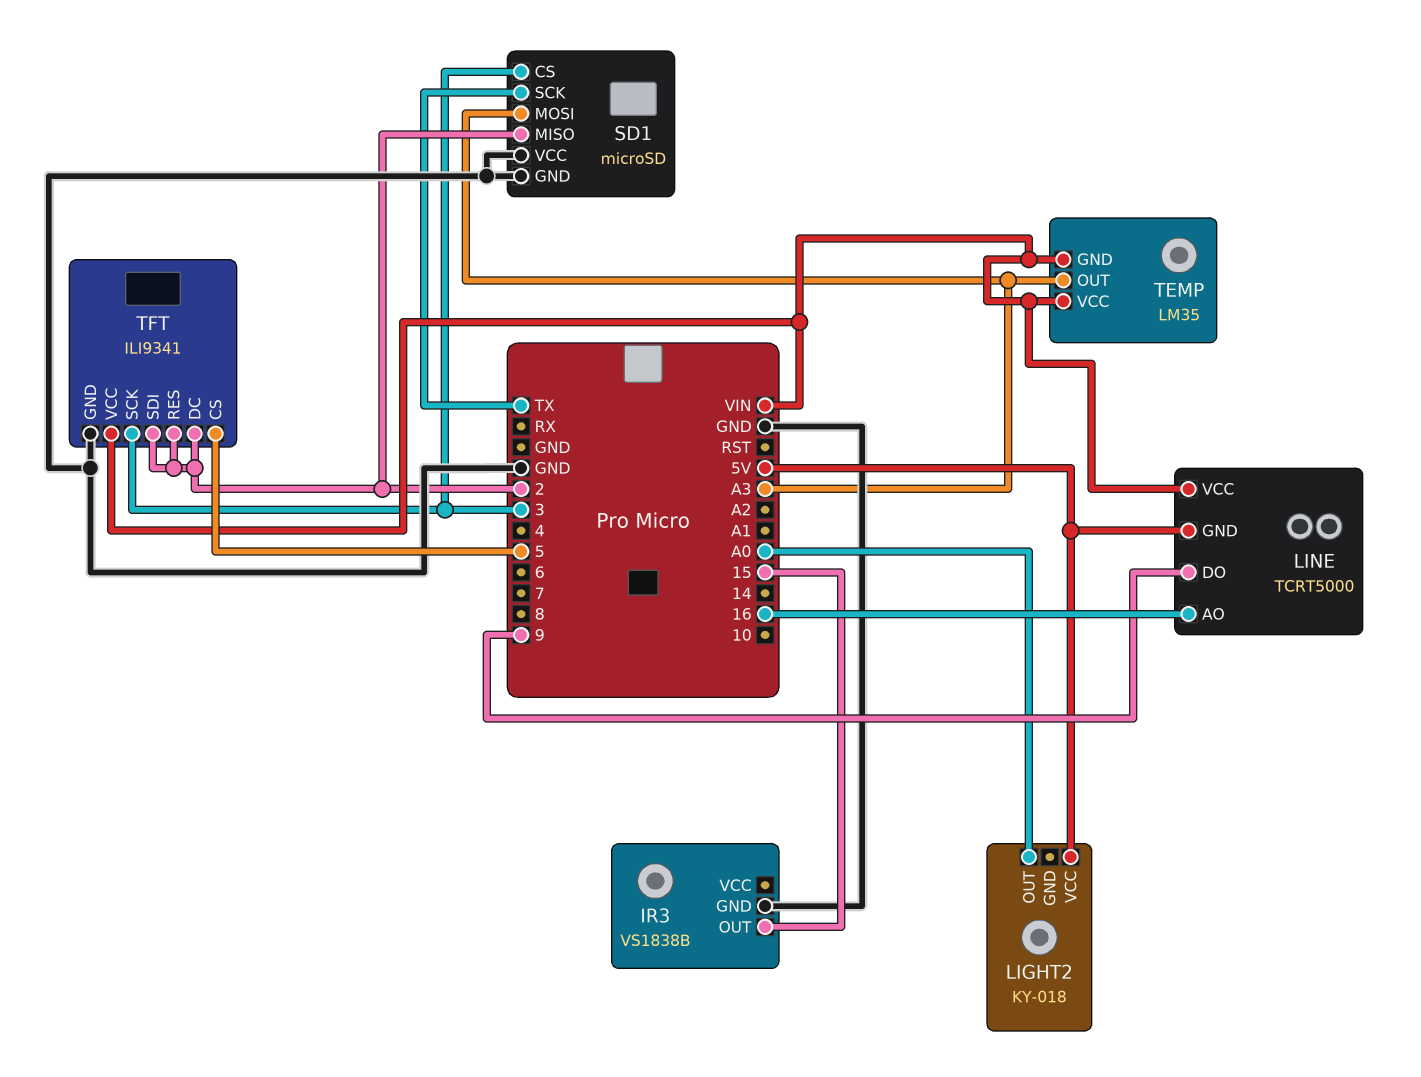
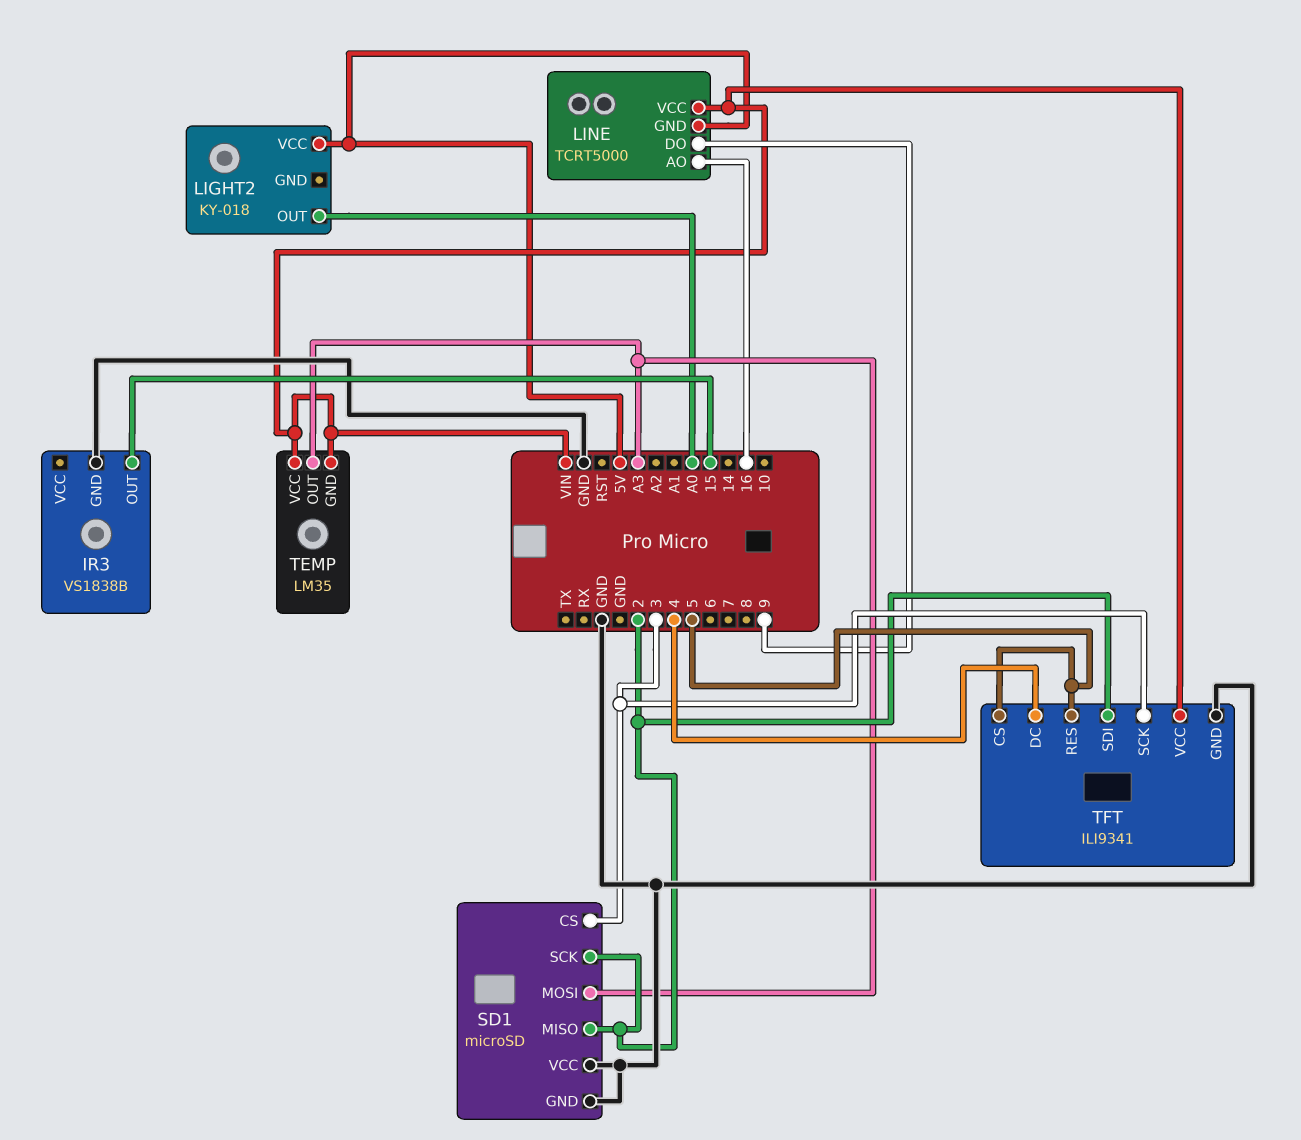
SD1 pin SCK: TX -> 2
TFT pin DC: 2 -> 4
TFT pin RES: 2 -> 5

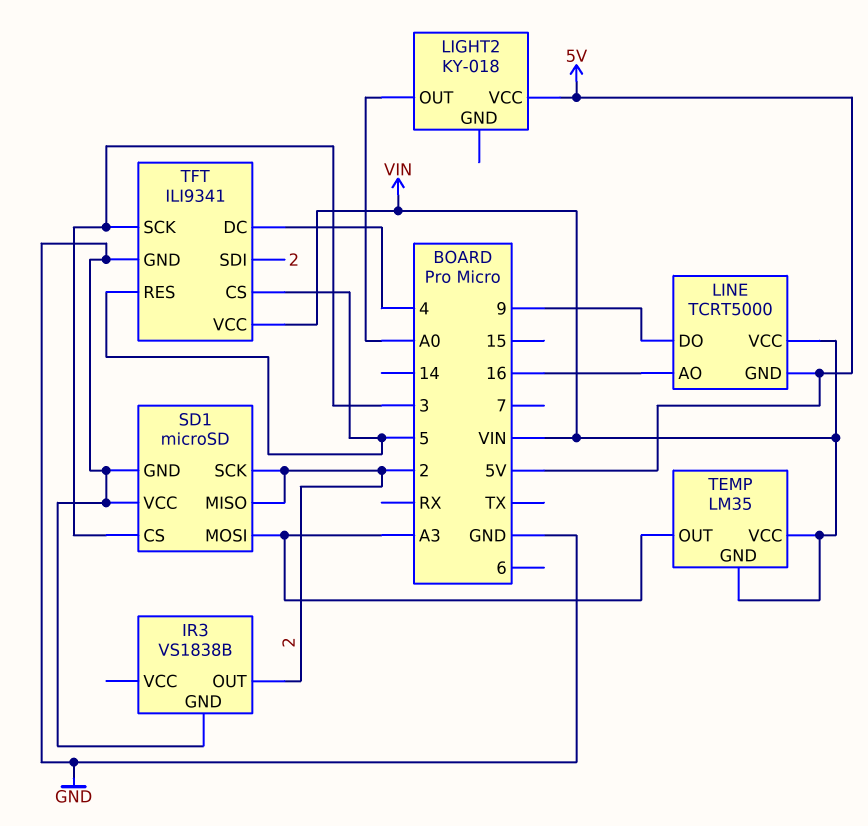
IR3 pin OUT: 15 -> 2

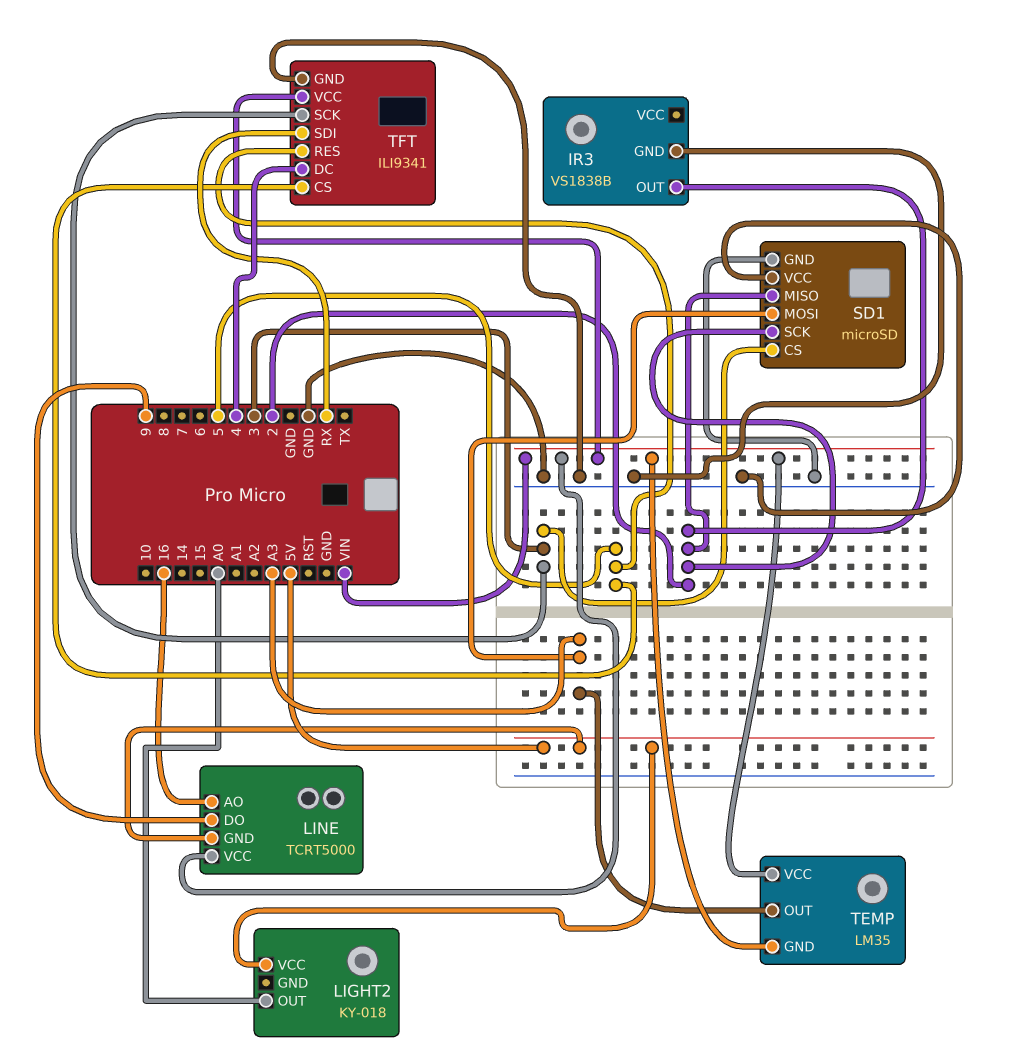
TFT pin SDI: 2 -> RX

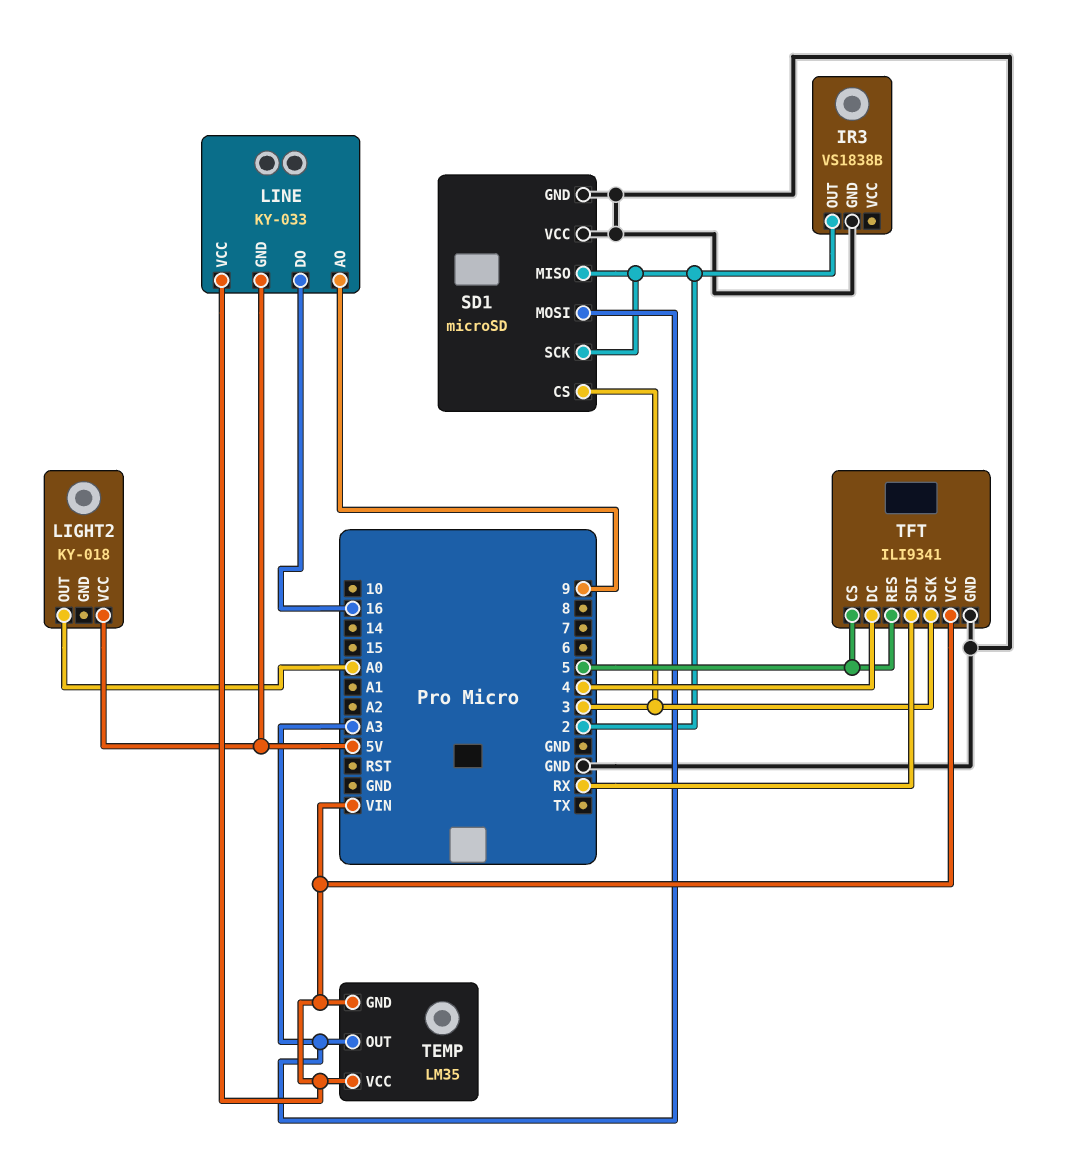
LINE: TCRT5000 -> KY-033
LINE pin AO: 16 -> 9
LINE pin DO: 9 -> 16

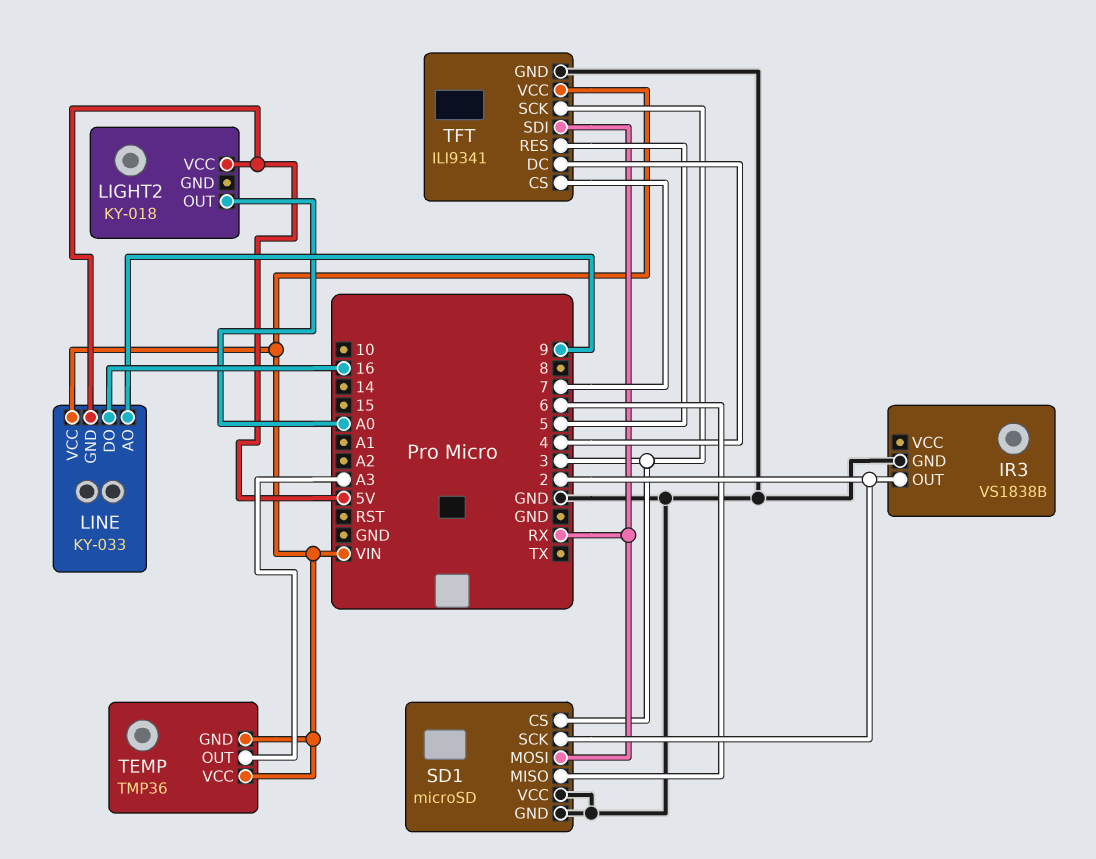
SD1 pin MISO: 2 -> 6
SD1 pin MOSI: A3 -> RX
TEMP: LM35 -> TMP36
TFT pin CS: 5 -> 7

